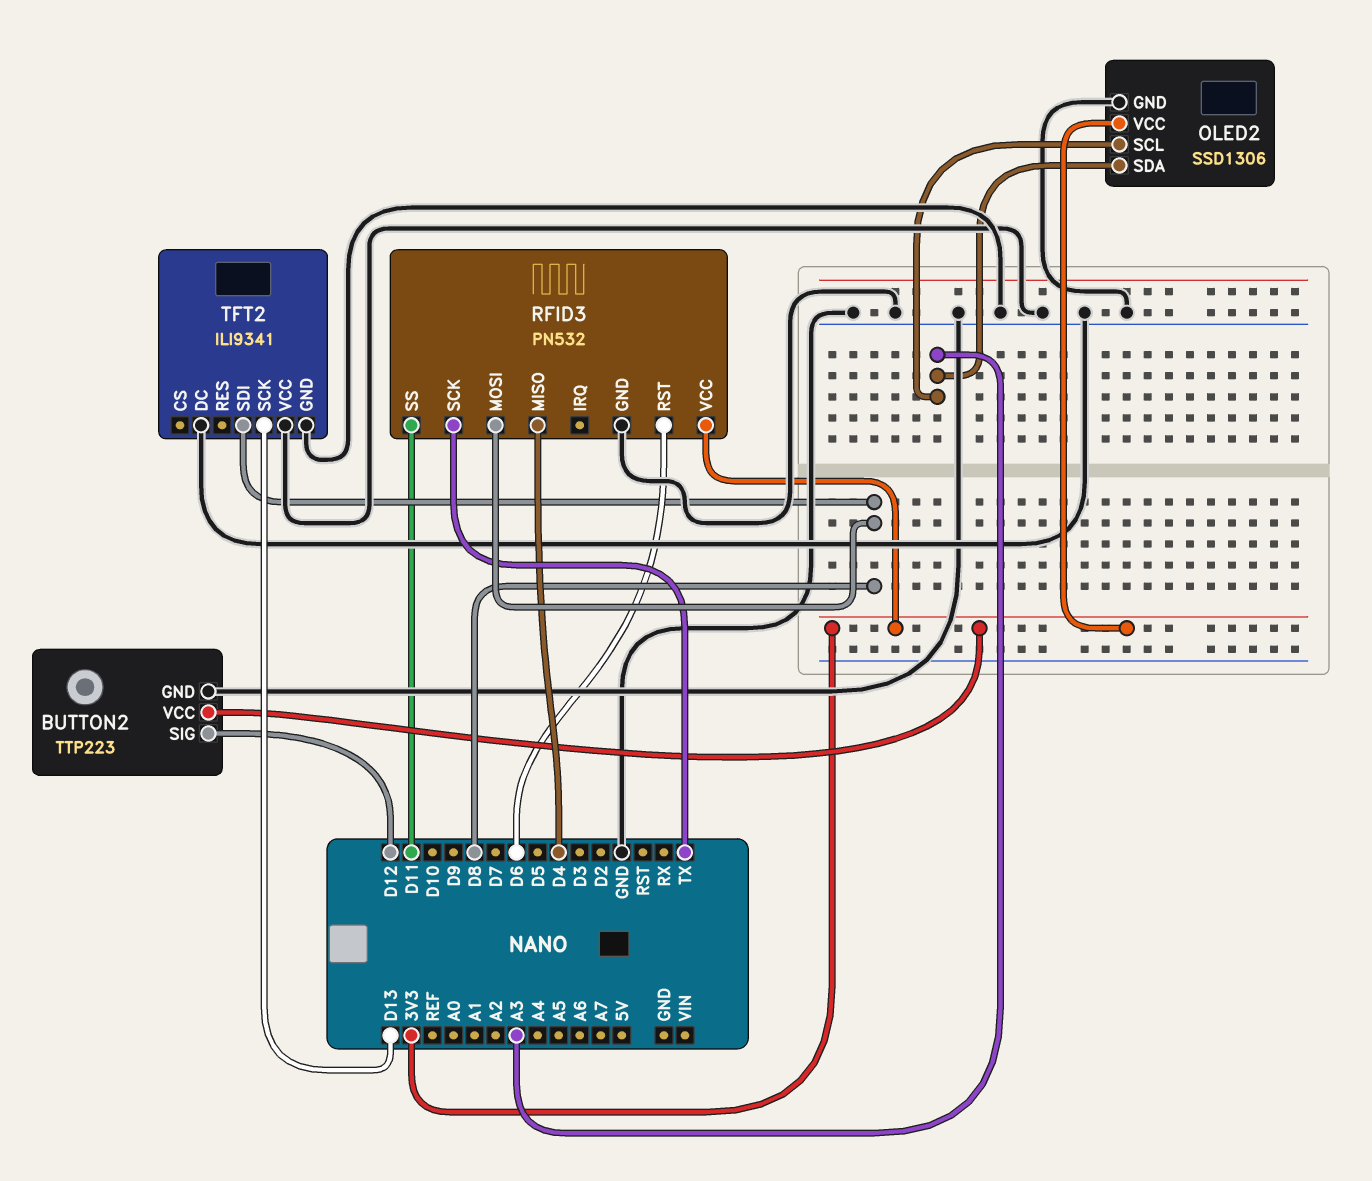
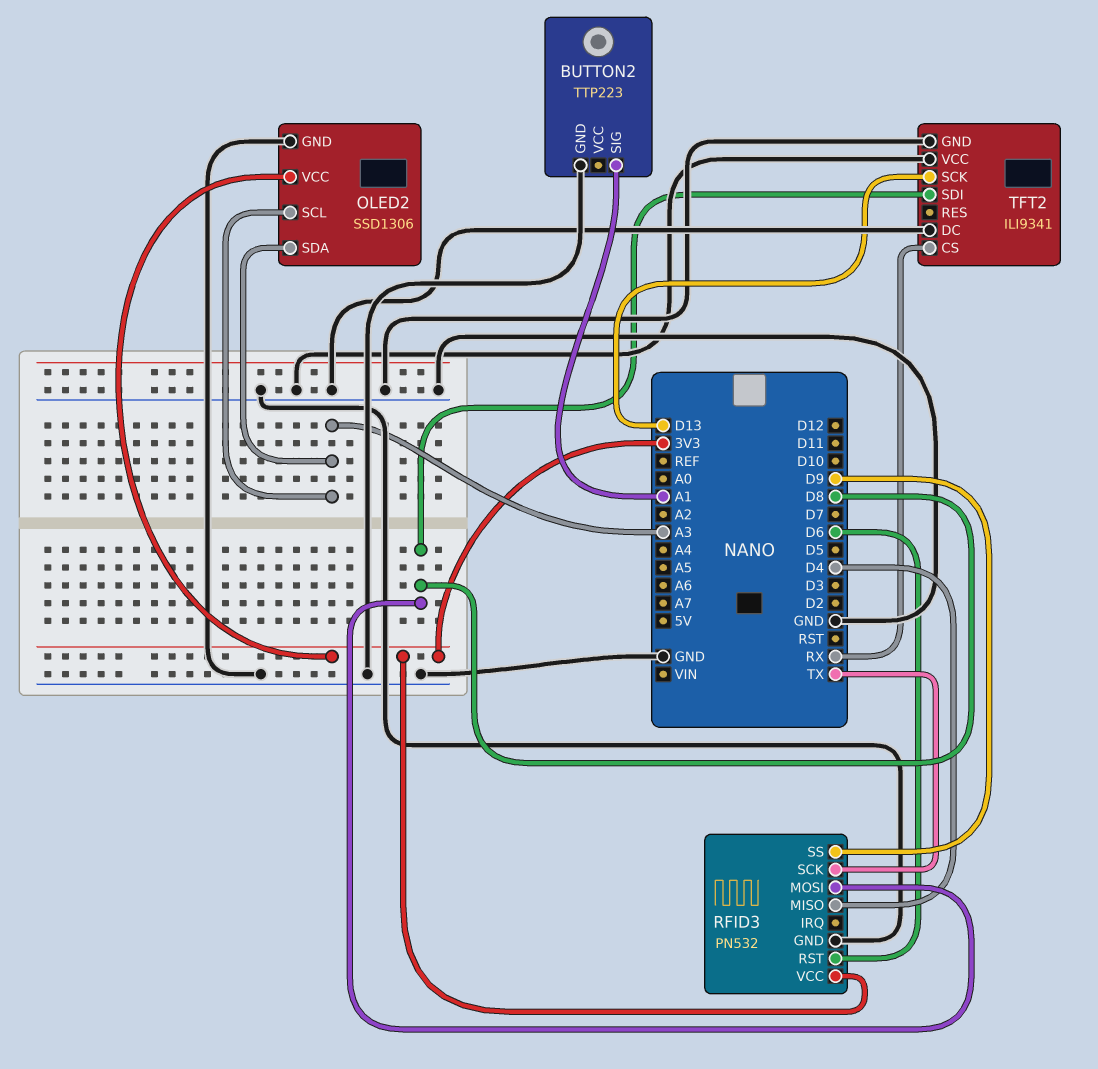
BUTTON2 pin SIG: D12 -> A1
BUTTON2 pin VCC: 3V3 -> none
RFID3 pin SS: D11 -> D9
TFT2 pin CS: none -> RX

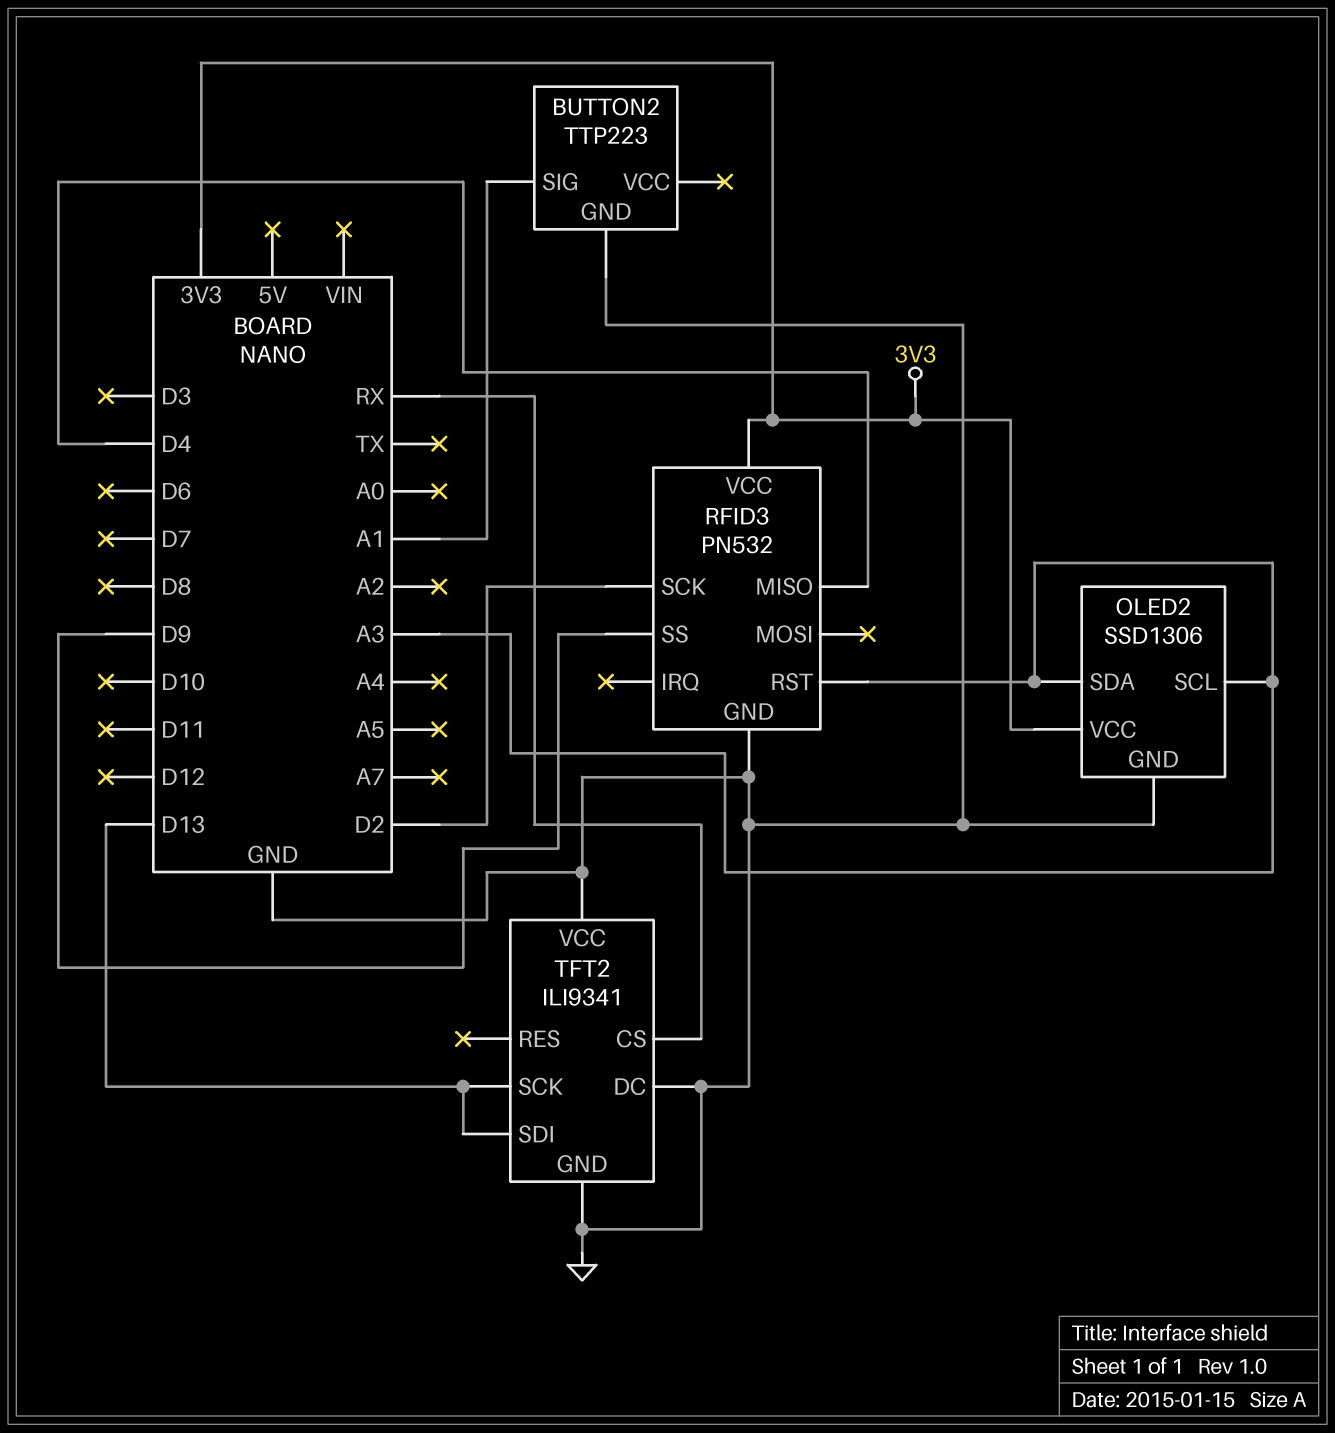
RFID3 pin MOSI: D8 -> none
RFID3 pin RST: D6 -> A3
RFID3 pin SCK: TX -> D2
TFT2 pin SDI: D8 -> D13

